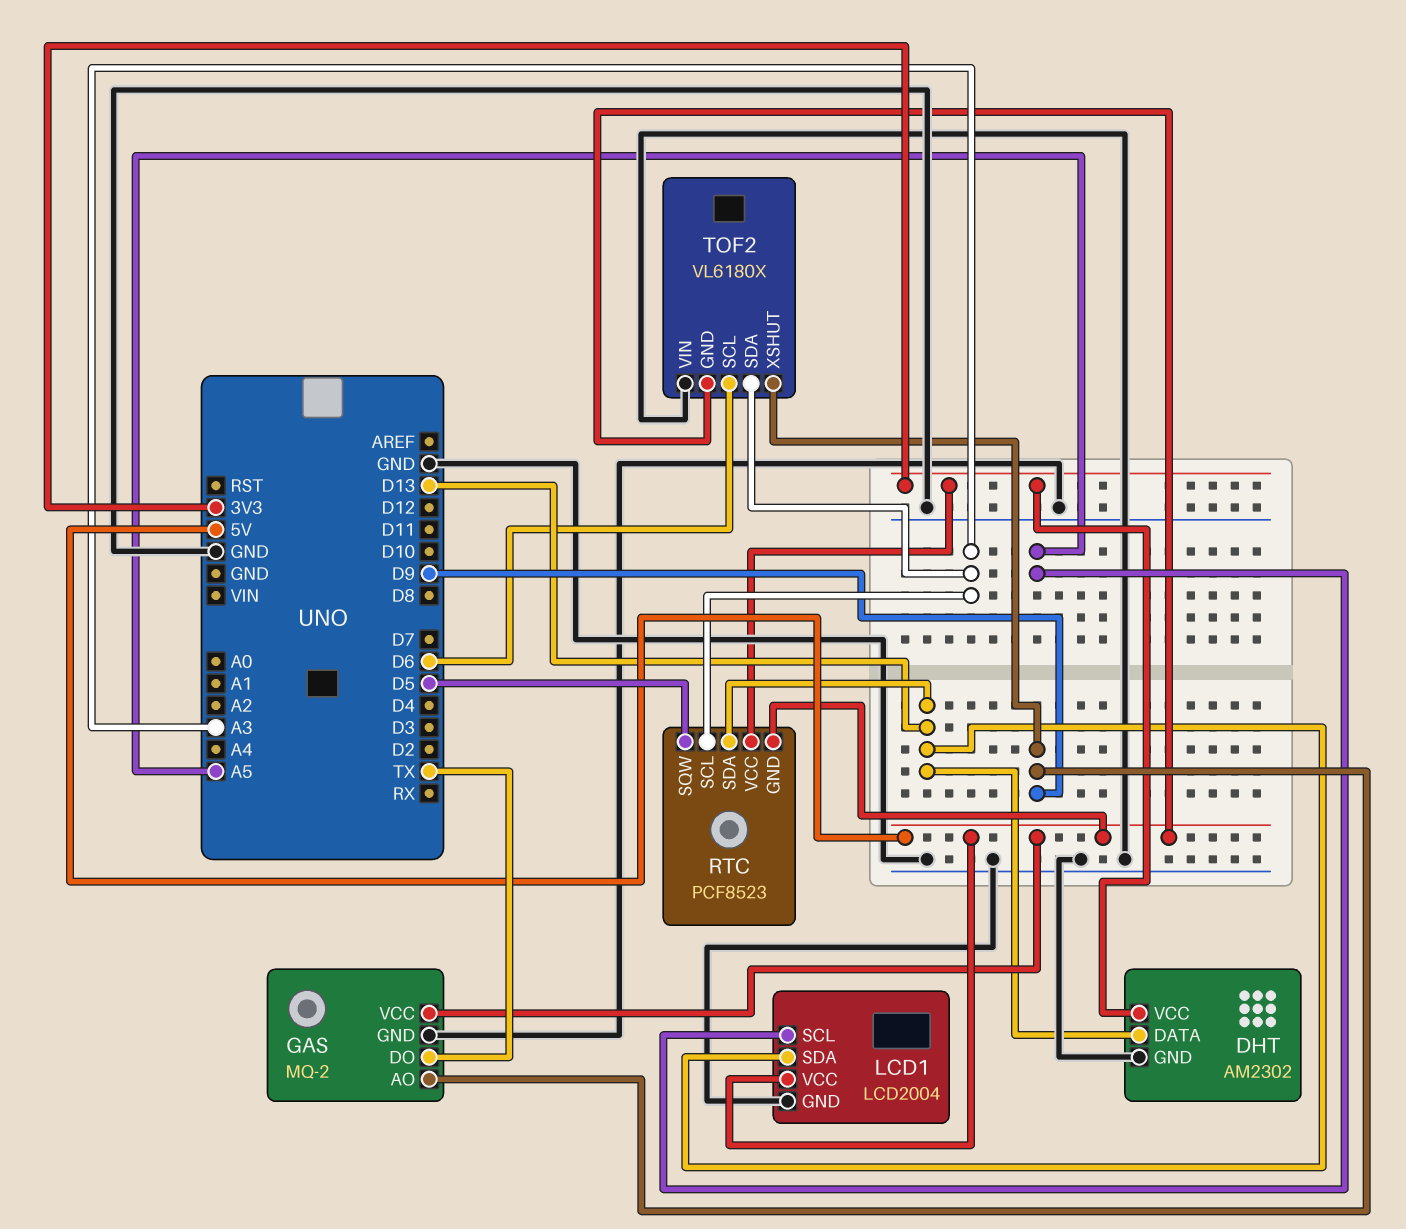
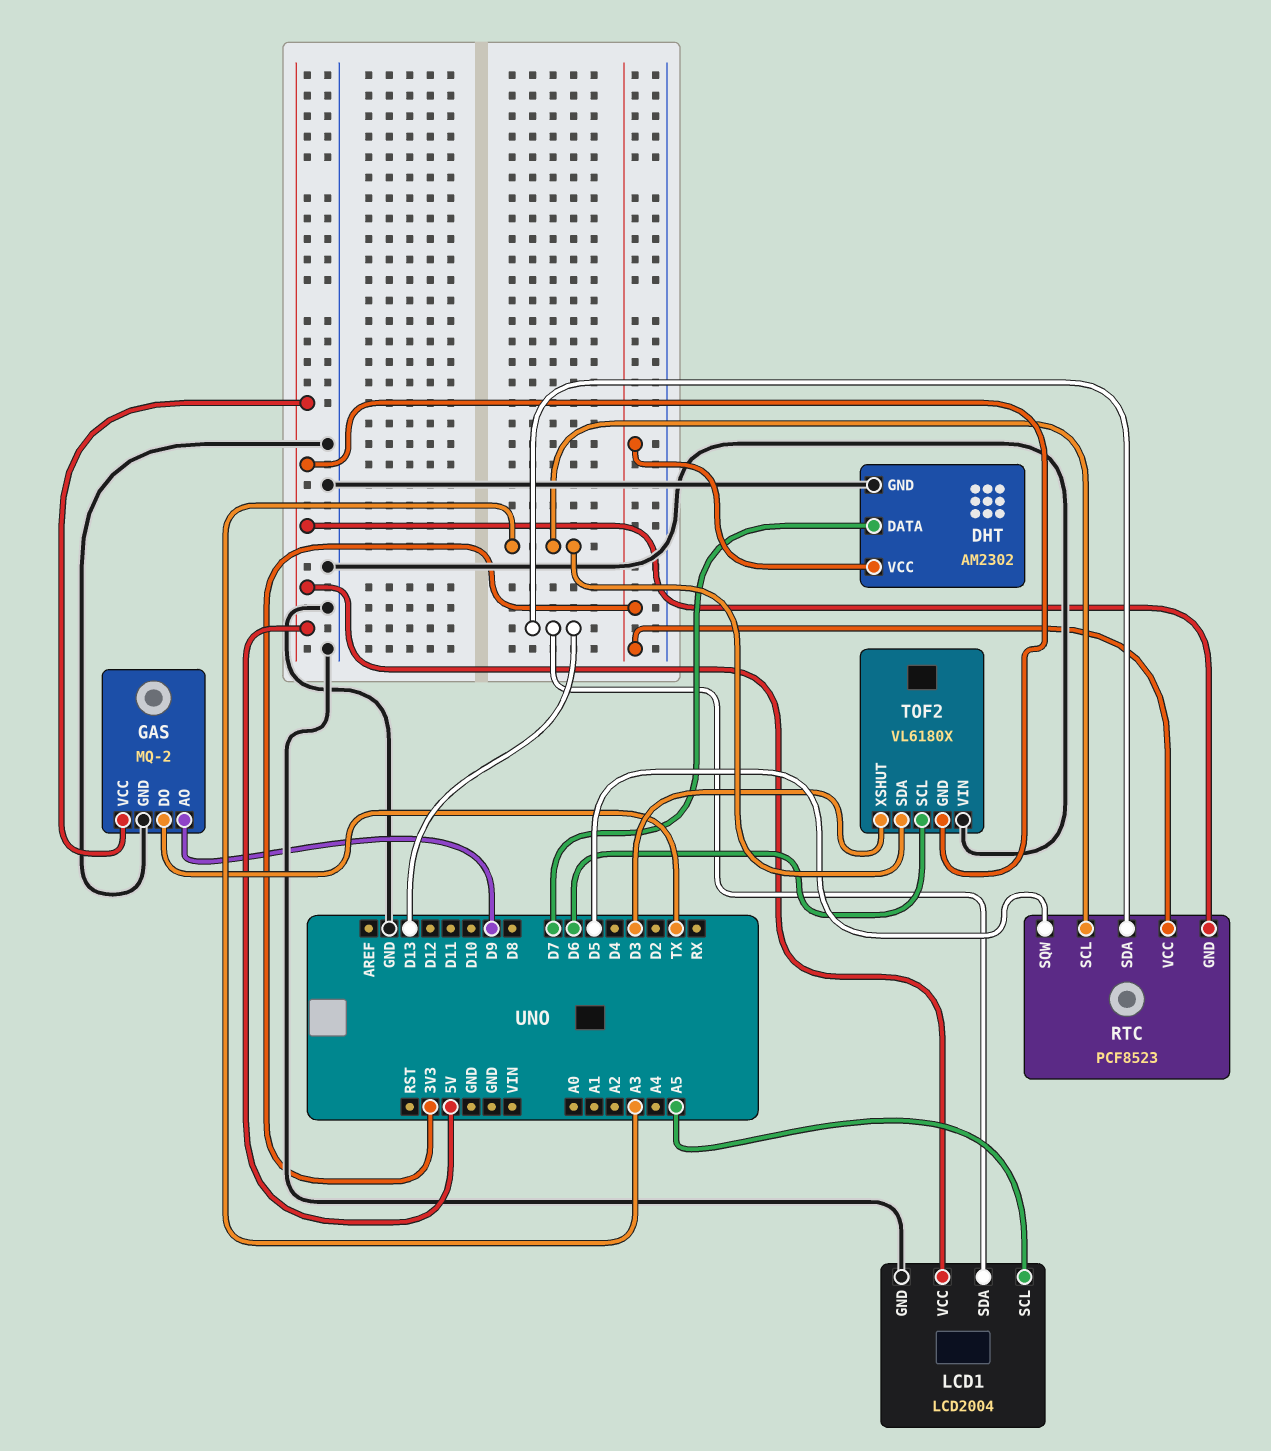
DHT pin DATA: D13 -> D7
TOF2 pin XSHUT: D9 -> D3

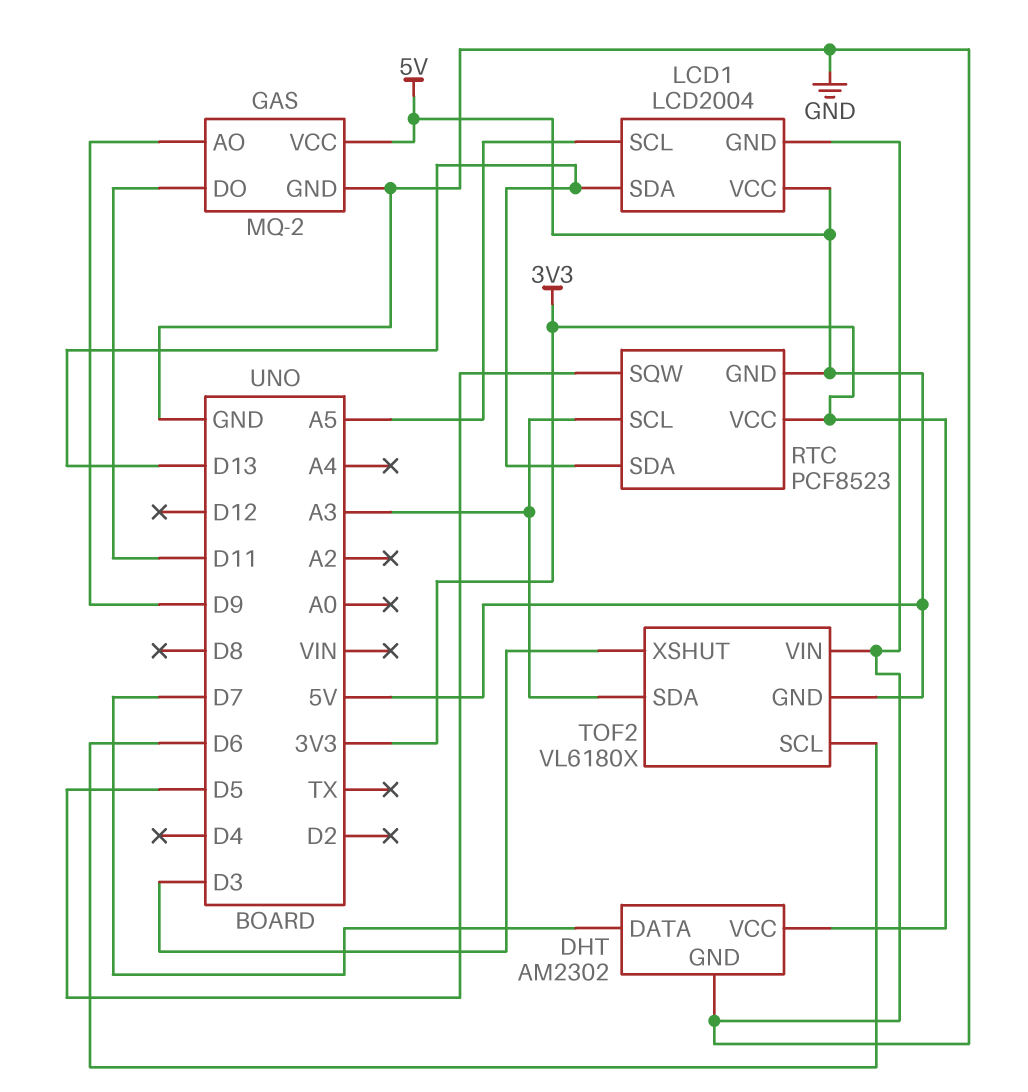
GAS pin DO: TX -> D11

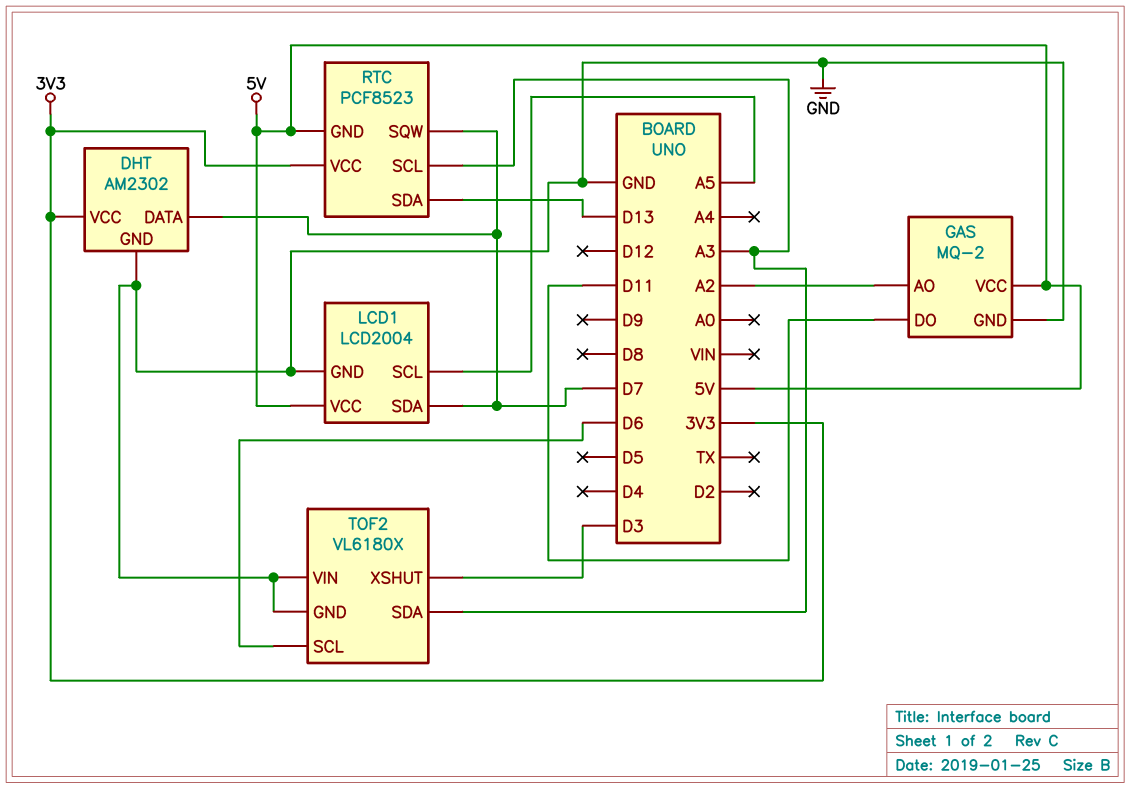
GAS pin AO: D9 -> A2
LCD1 pin SDA: D13 -> D7
RTC pin SQW: D5 -> D7
TOF2 pin GND: 5V -> GND

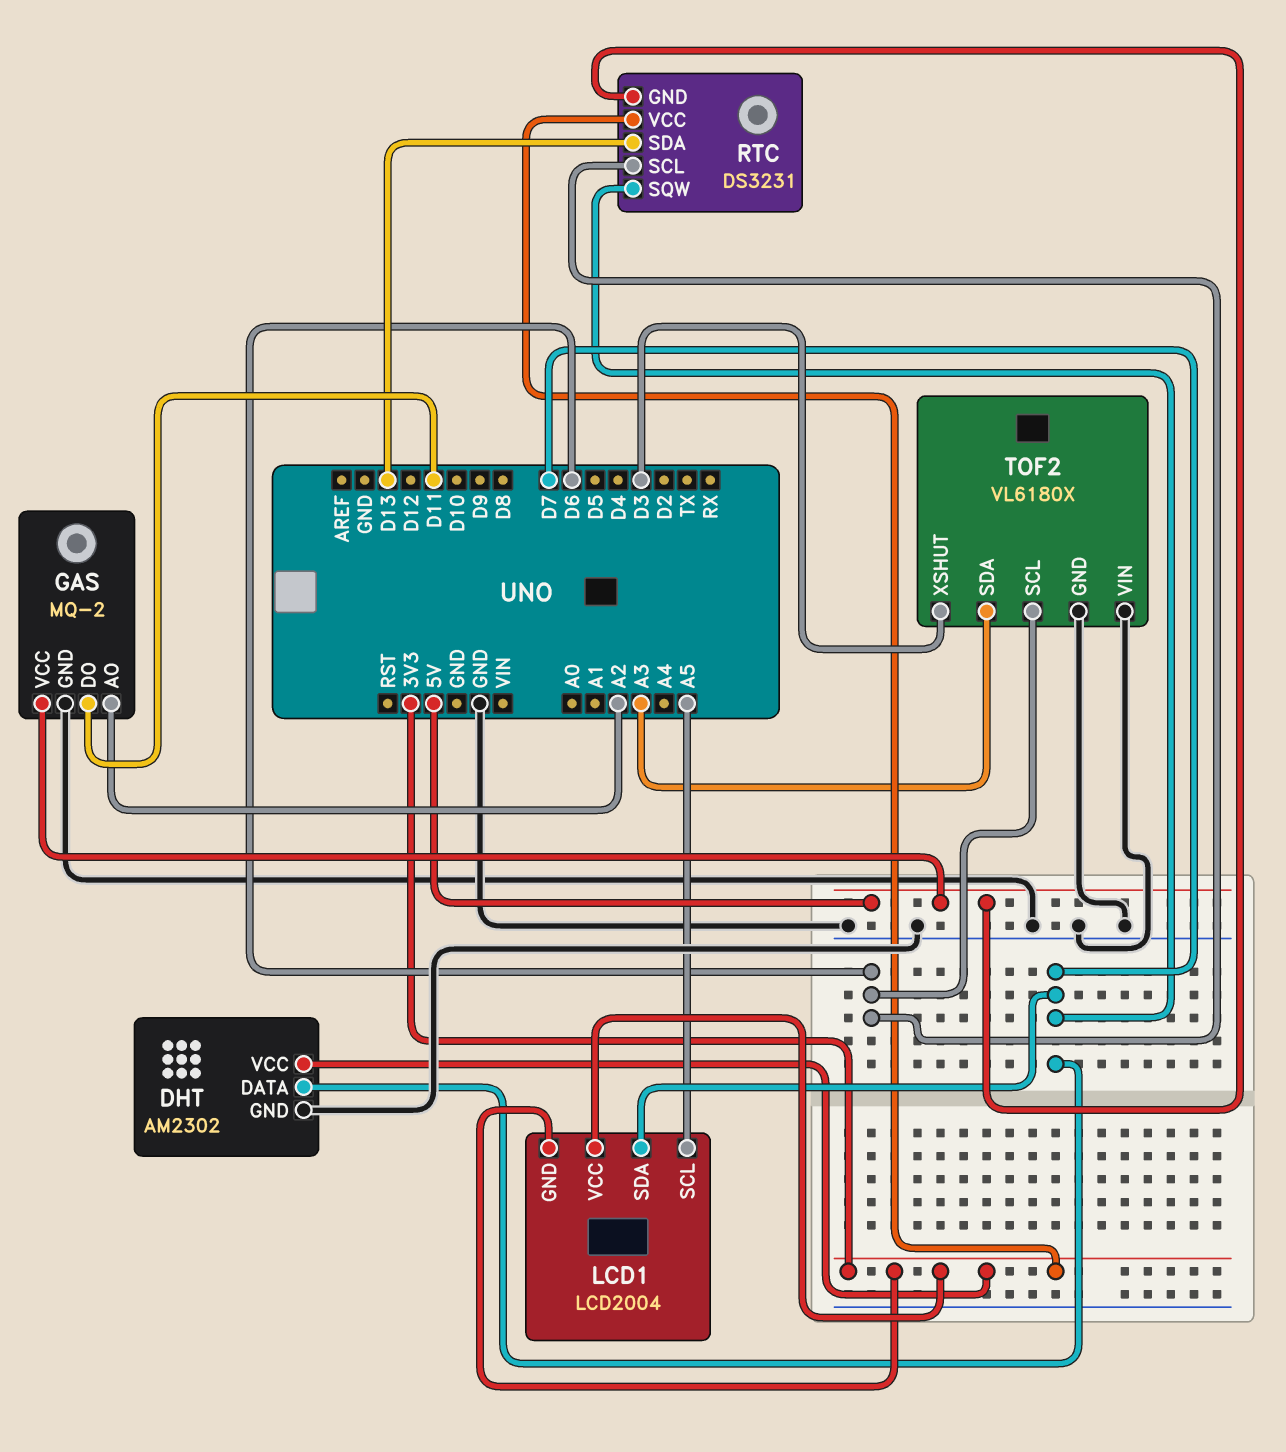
LCD1 pin GND: GND -> 3V3
LCD1 pin VCC: 5V -> 3V3
RTC: PCF8523 -> DS3231
RTC pin SCL: A3 -> D6

